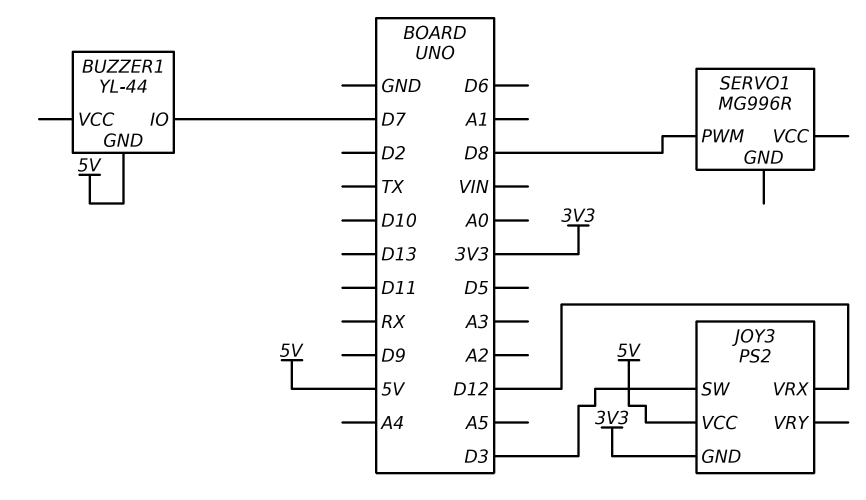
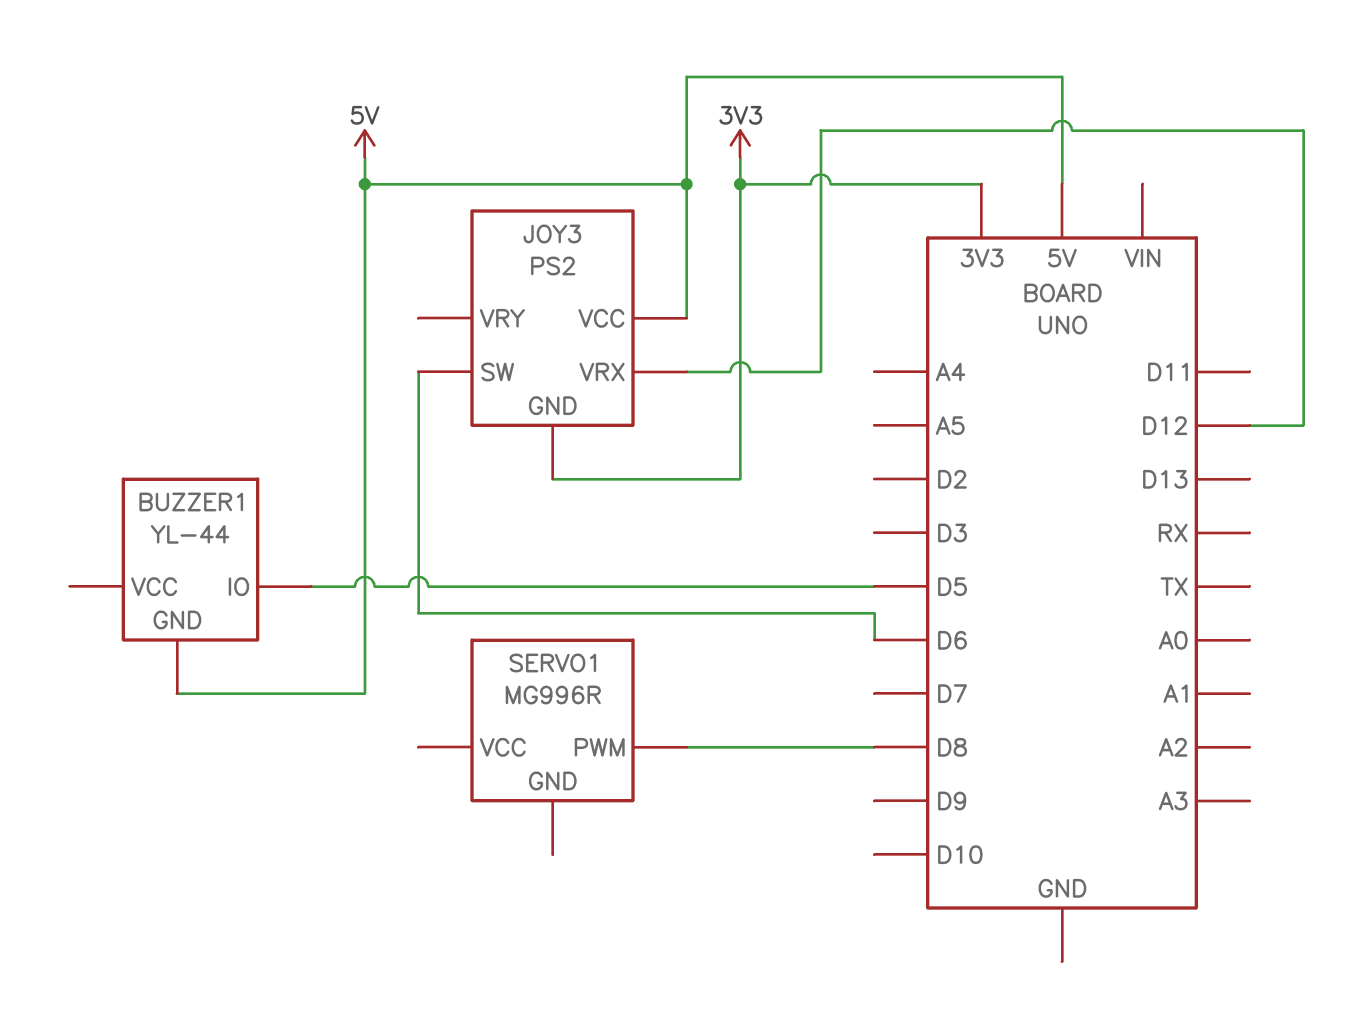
BUZZER1 pin IO: D7 -> D5
JOY3 pin SW: D3 -> D6

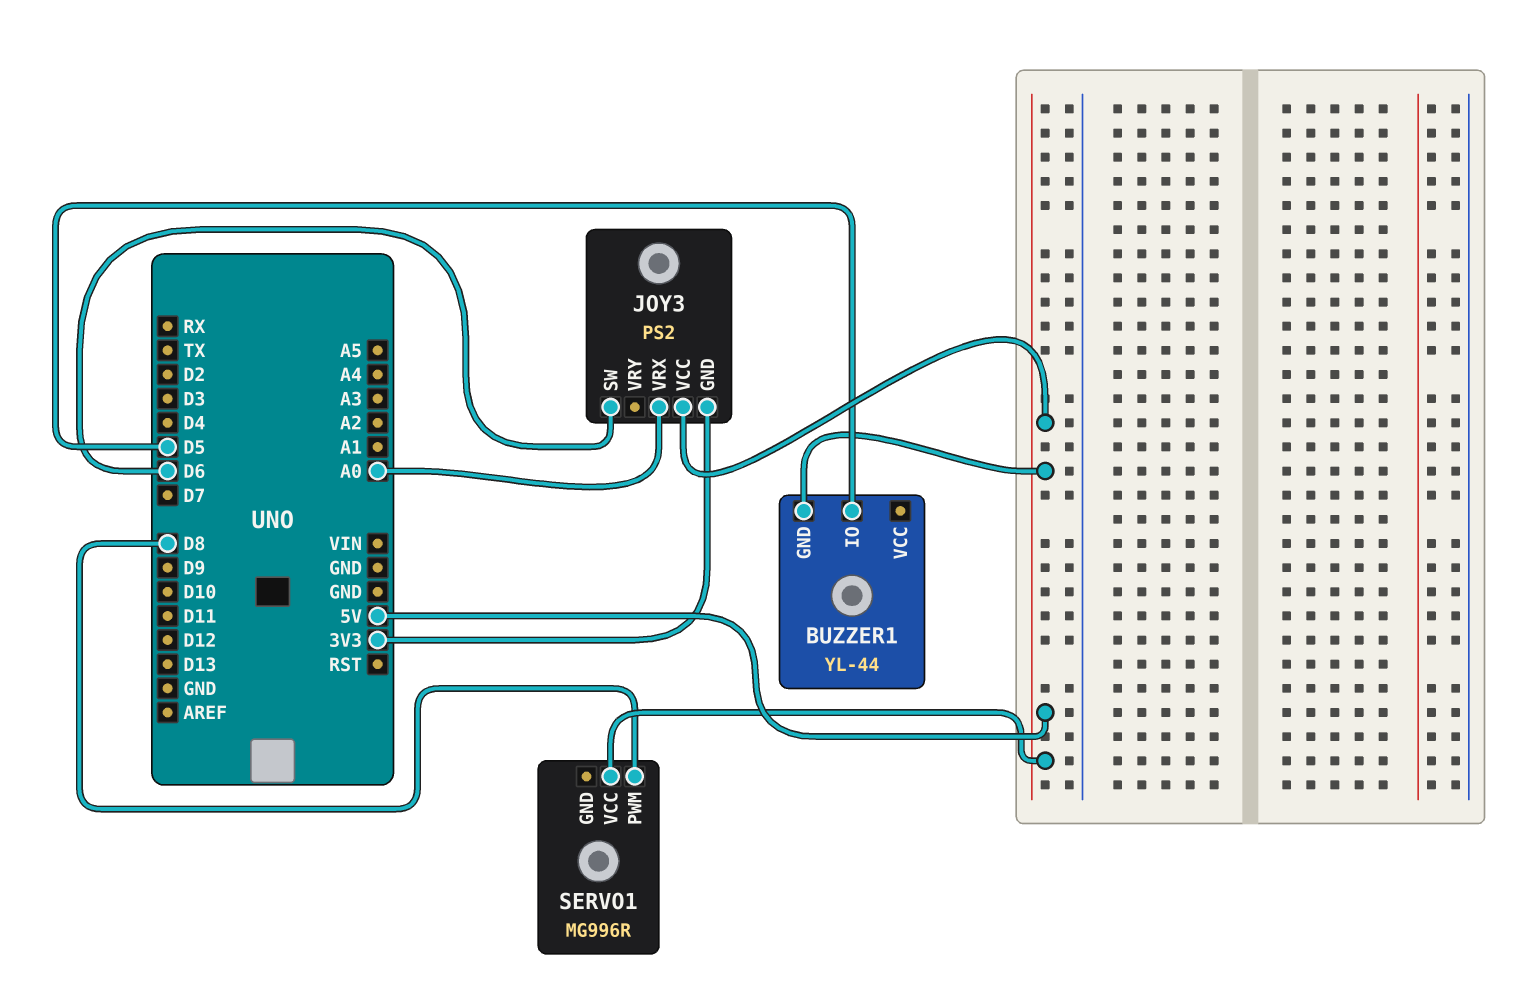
JOY3 pin VRX: D12 -> A0
SERVO1 pin VCC: none -> 5V

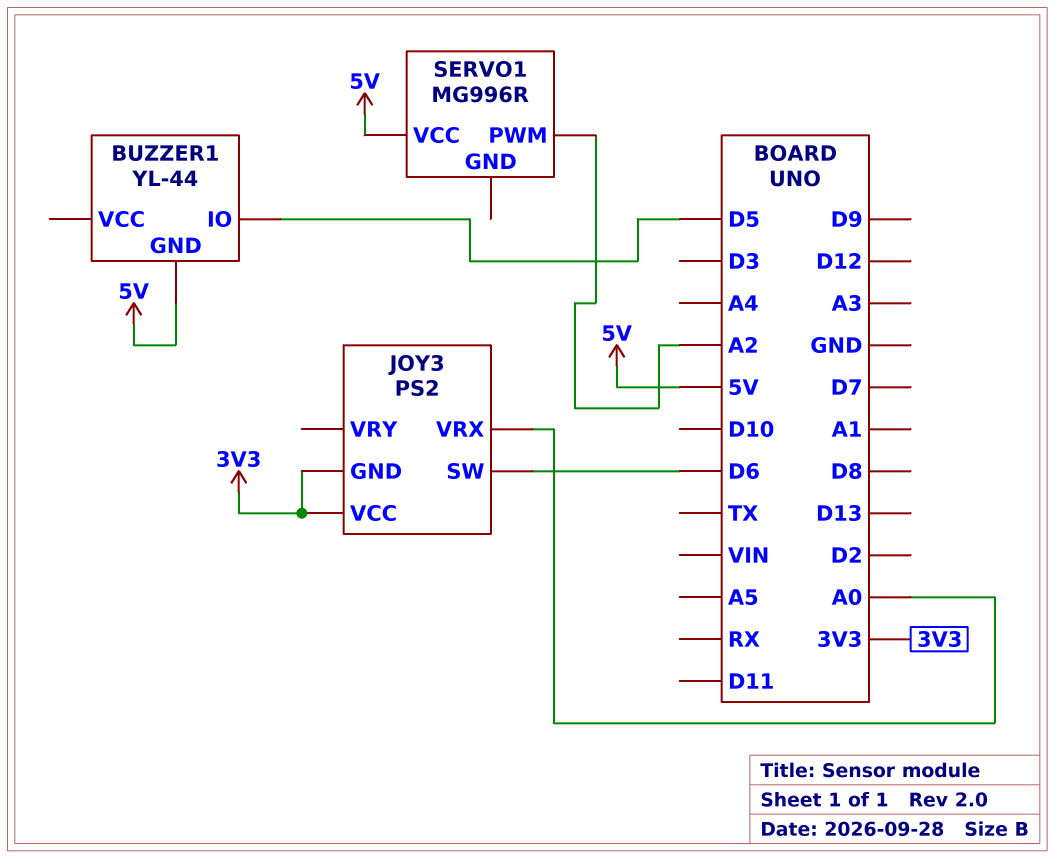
JOY3 pin VCC: 5V -> 3V3
SERVO1 pin PWM: D8 -> A2

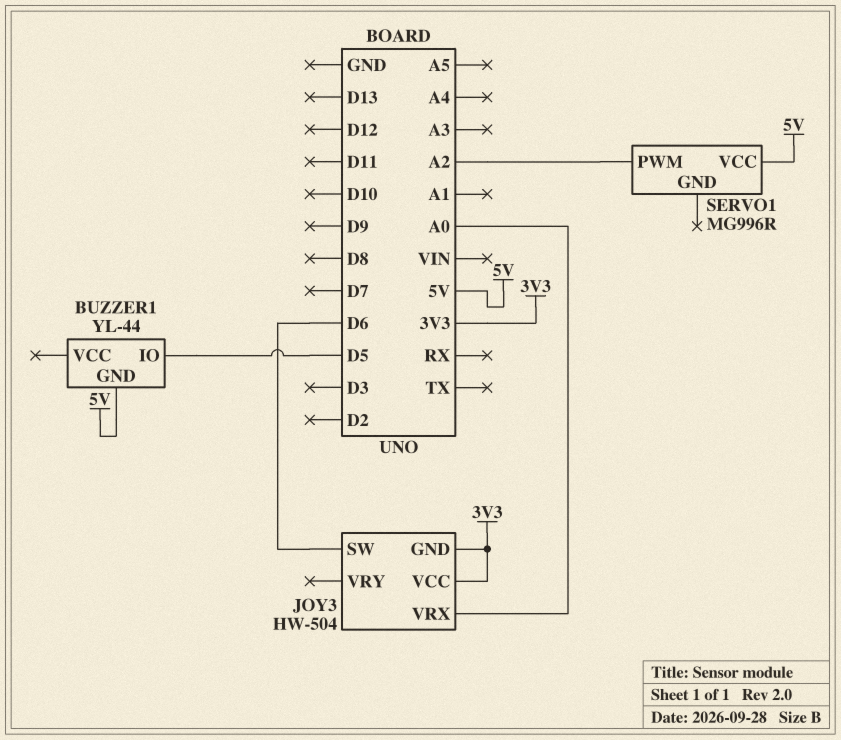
JOY3: PS2 -> HW-504

